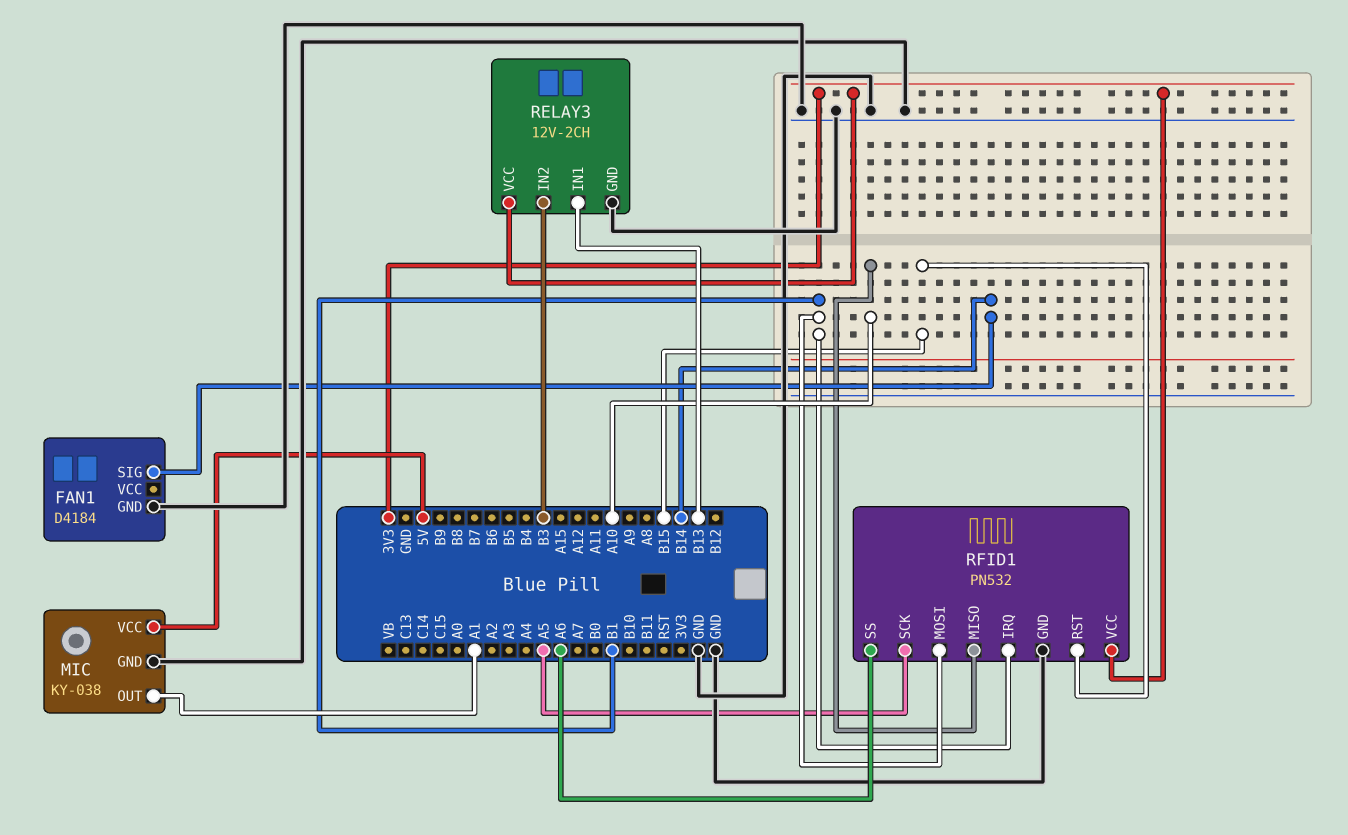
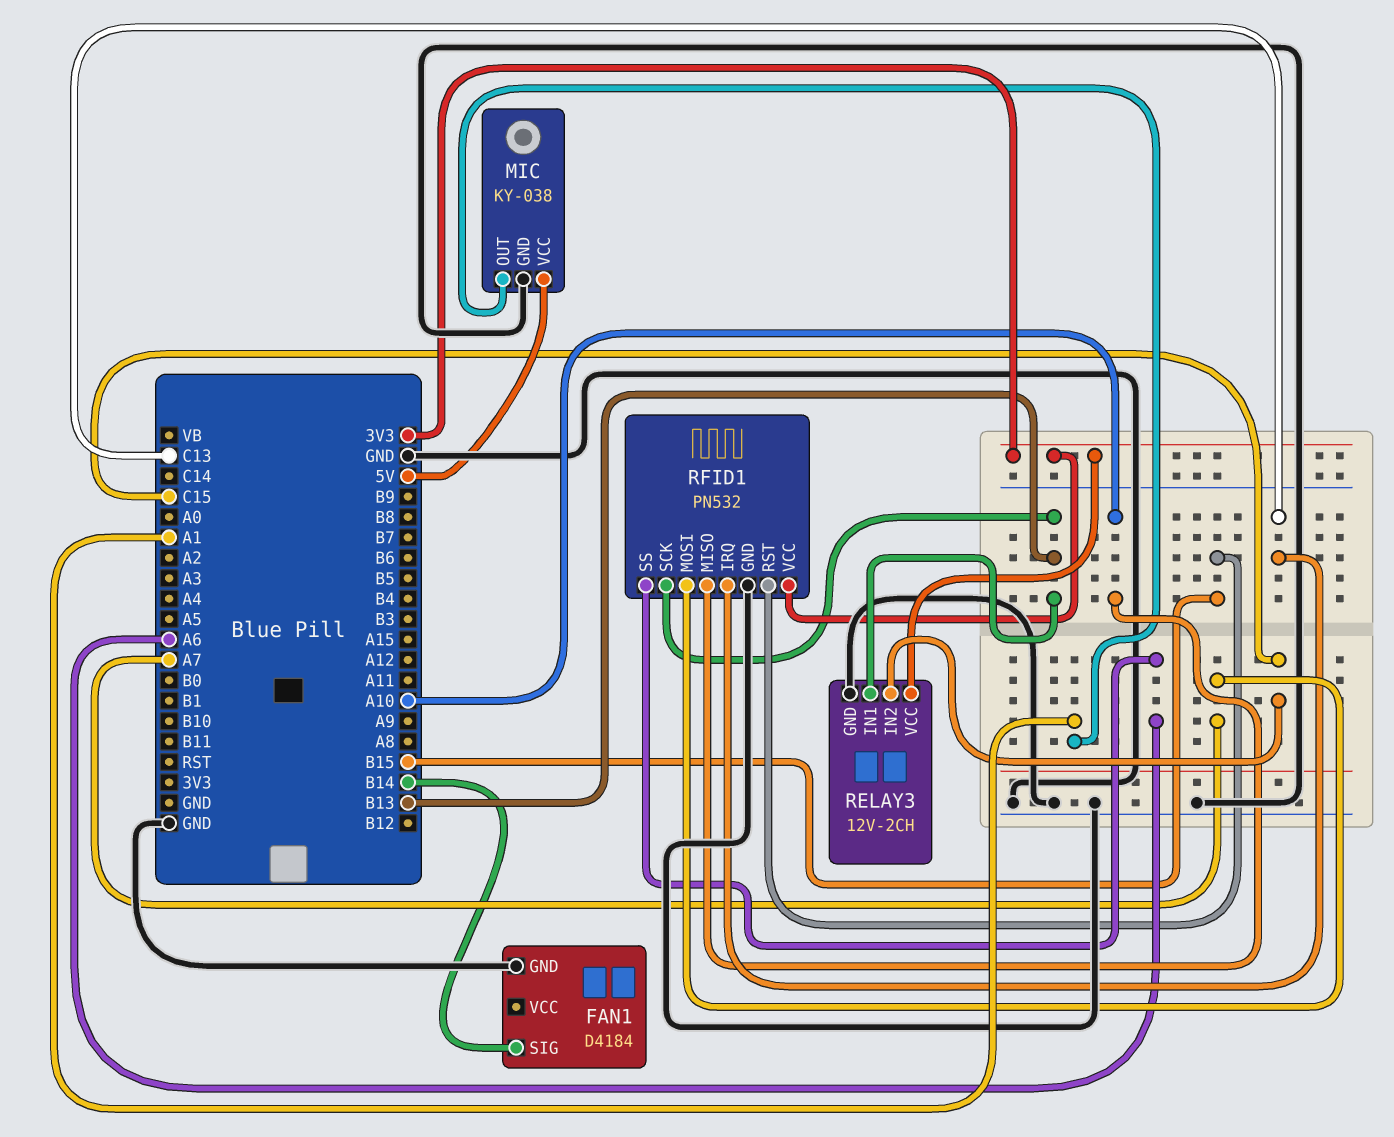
RELAY3 pin IN2: B3 -> C15
RFID1 pin IRQ: B1 -> C13
RFID1 pin MOSI: B1 -> A7
RFID1 pin SCK: A5 -> B13

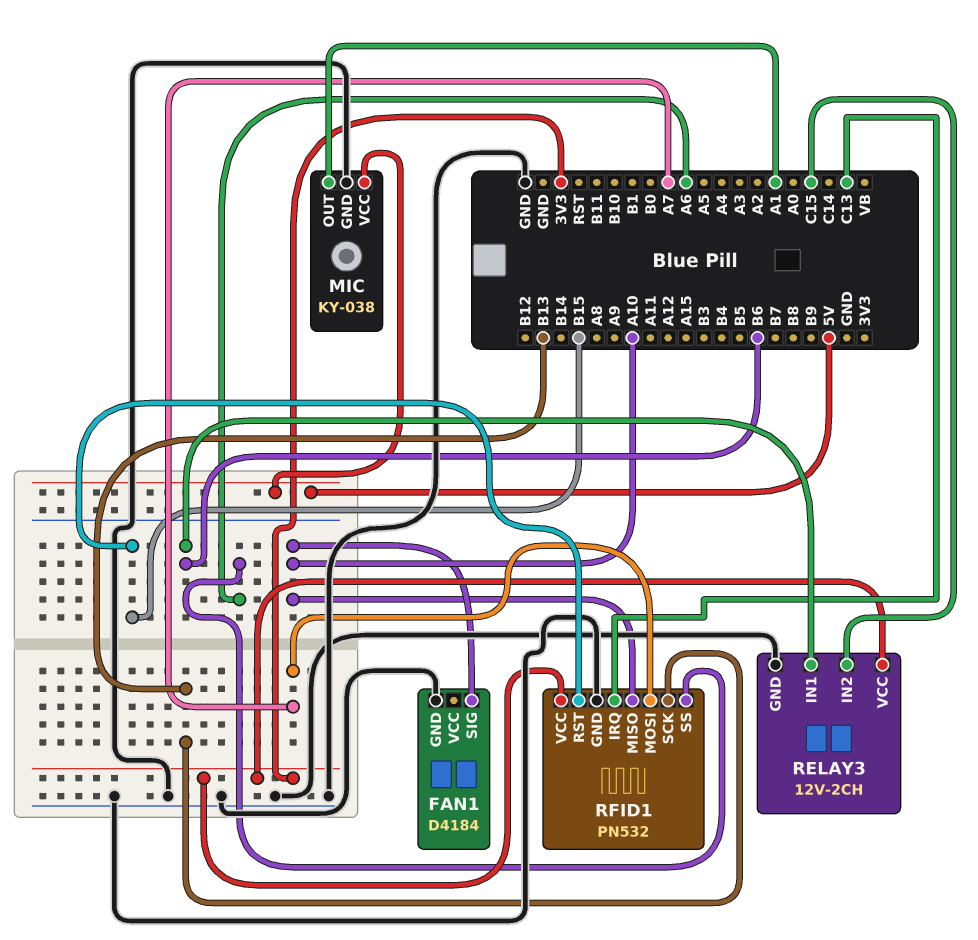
FAN1 pin SIG: B14 -> A10
RELAY3 pin IN1: B13 -> B6

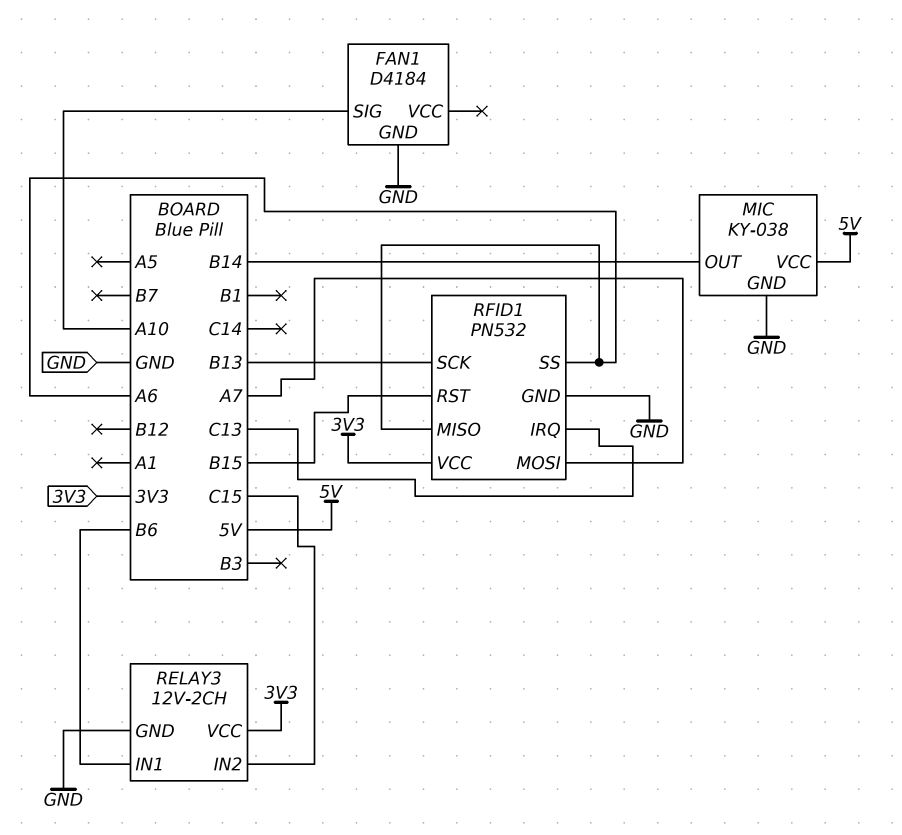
MIC pin OUT: A1 -> B14
RFID1 pin MISO: A10 -> A6

